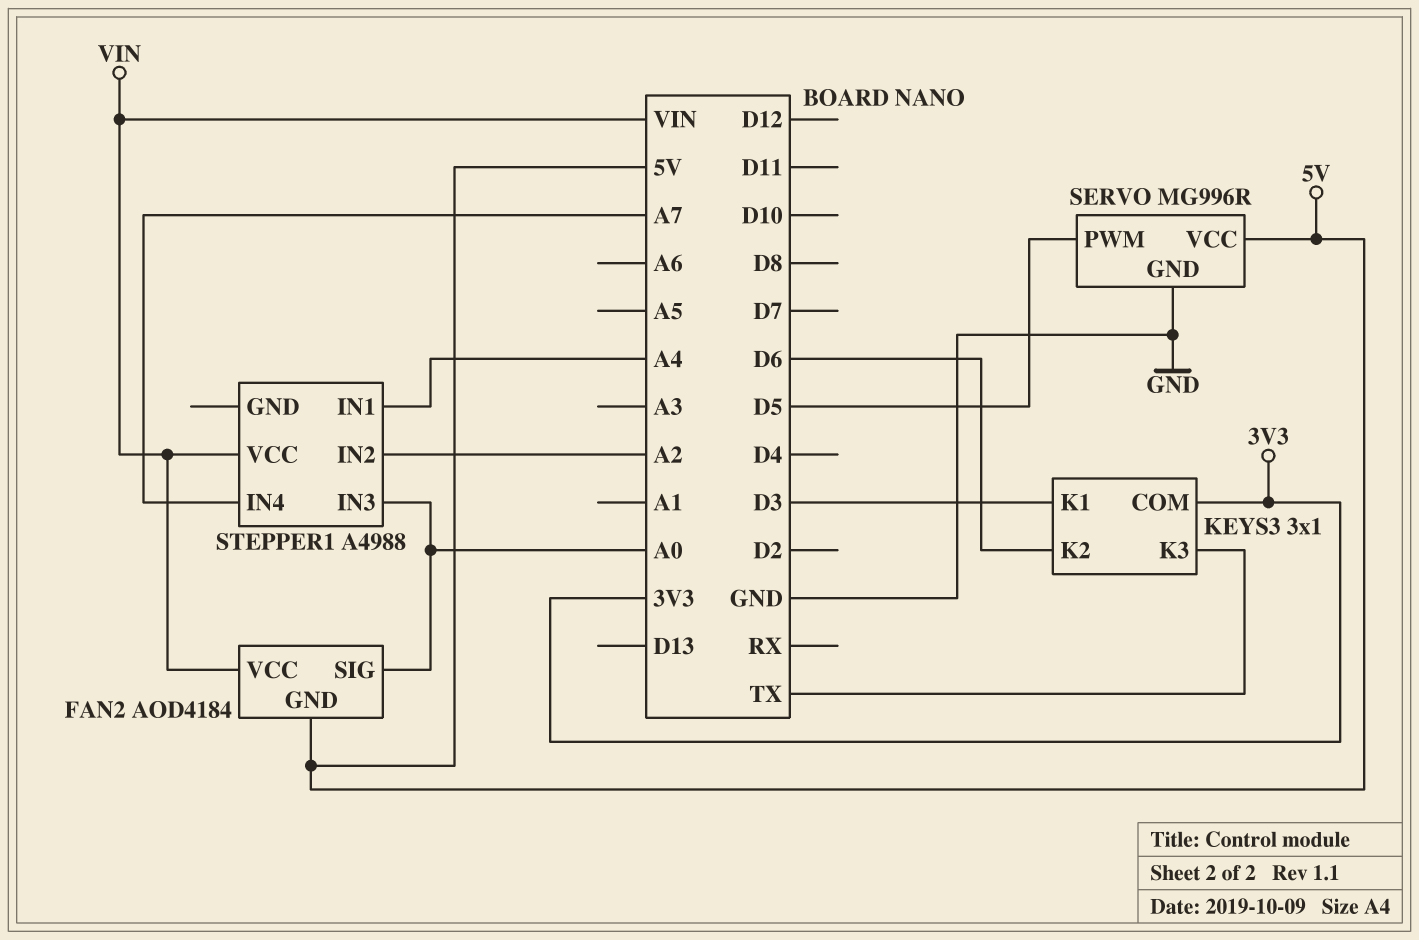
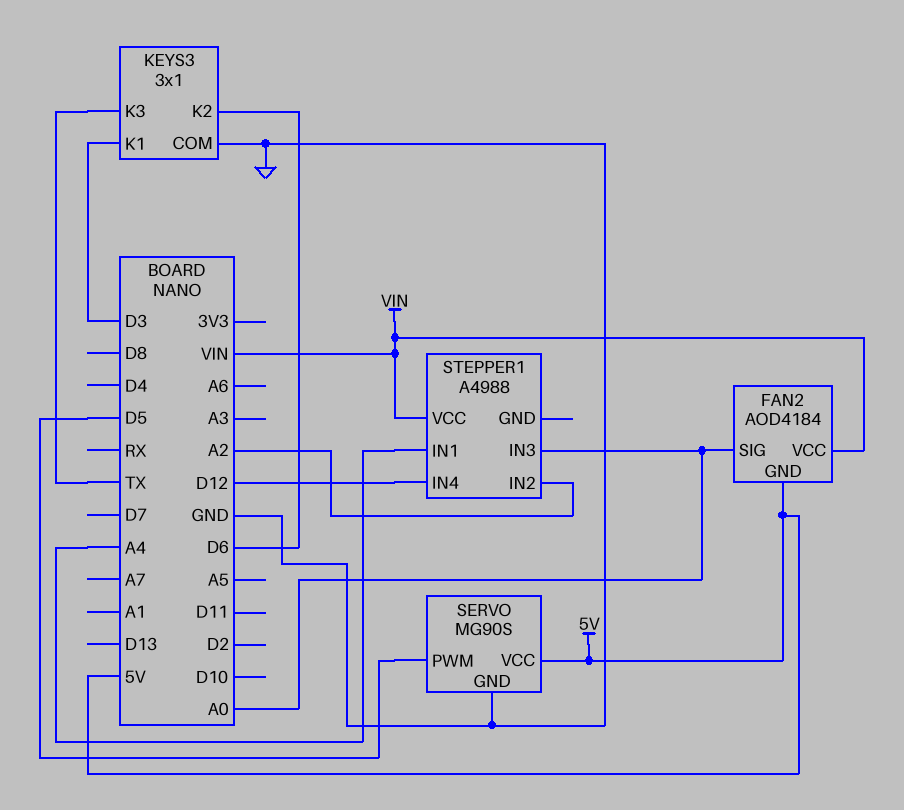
KEYS3 pin COM: 3V3 -> GND
SERVO: MG996R -> MG90S
STEPPER1 pin IN4: A7 -> D12

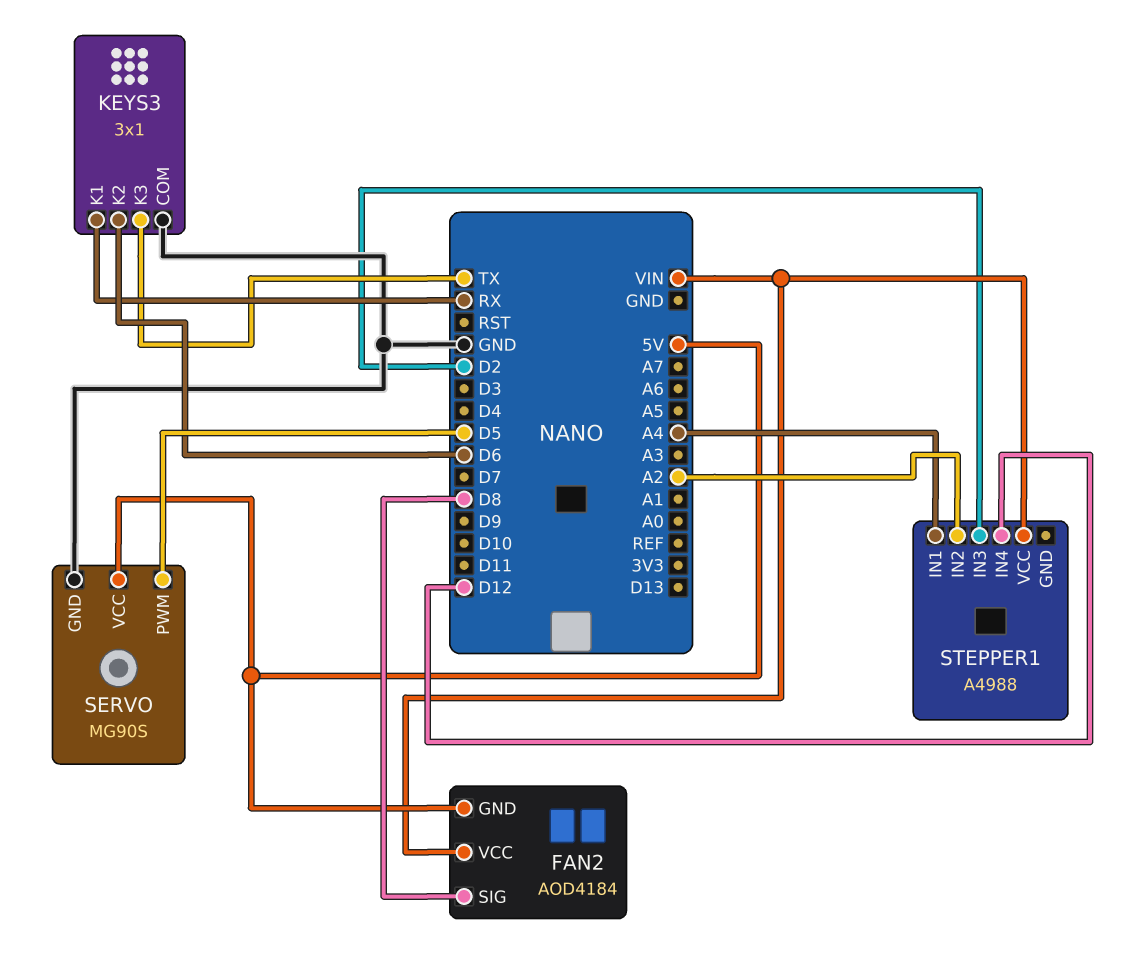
FAN2 pin SIG: A0 -> D8
KEYS3 pin K1: D3 -> RX
STEPPER1 pin IN3: A0 -> D2

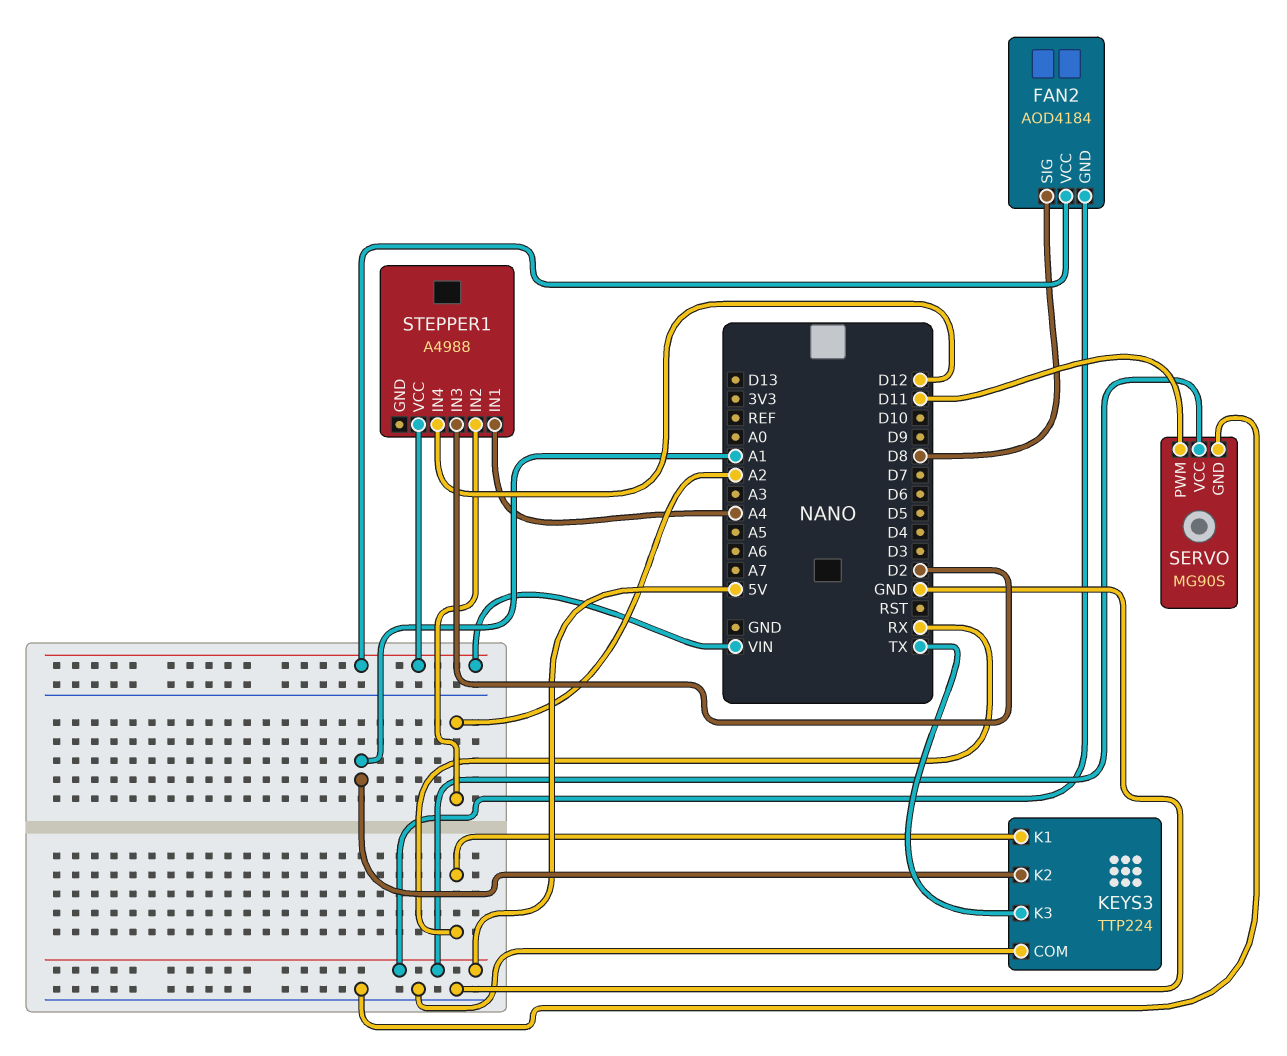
KEYS3: 3x1 -> TTP224
KEYS3 pin K2: D6 -> A1
SERVO pin PWM: D5 -> D11

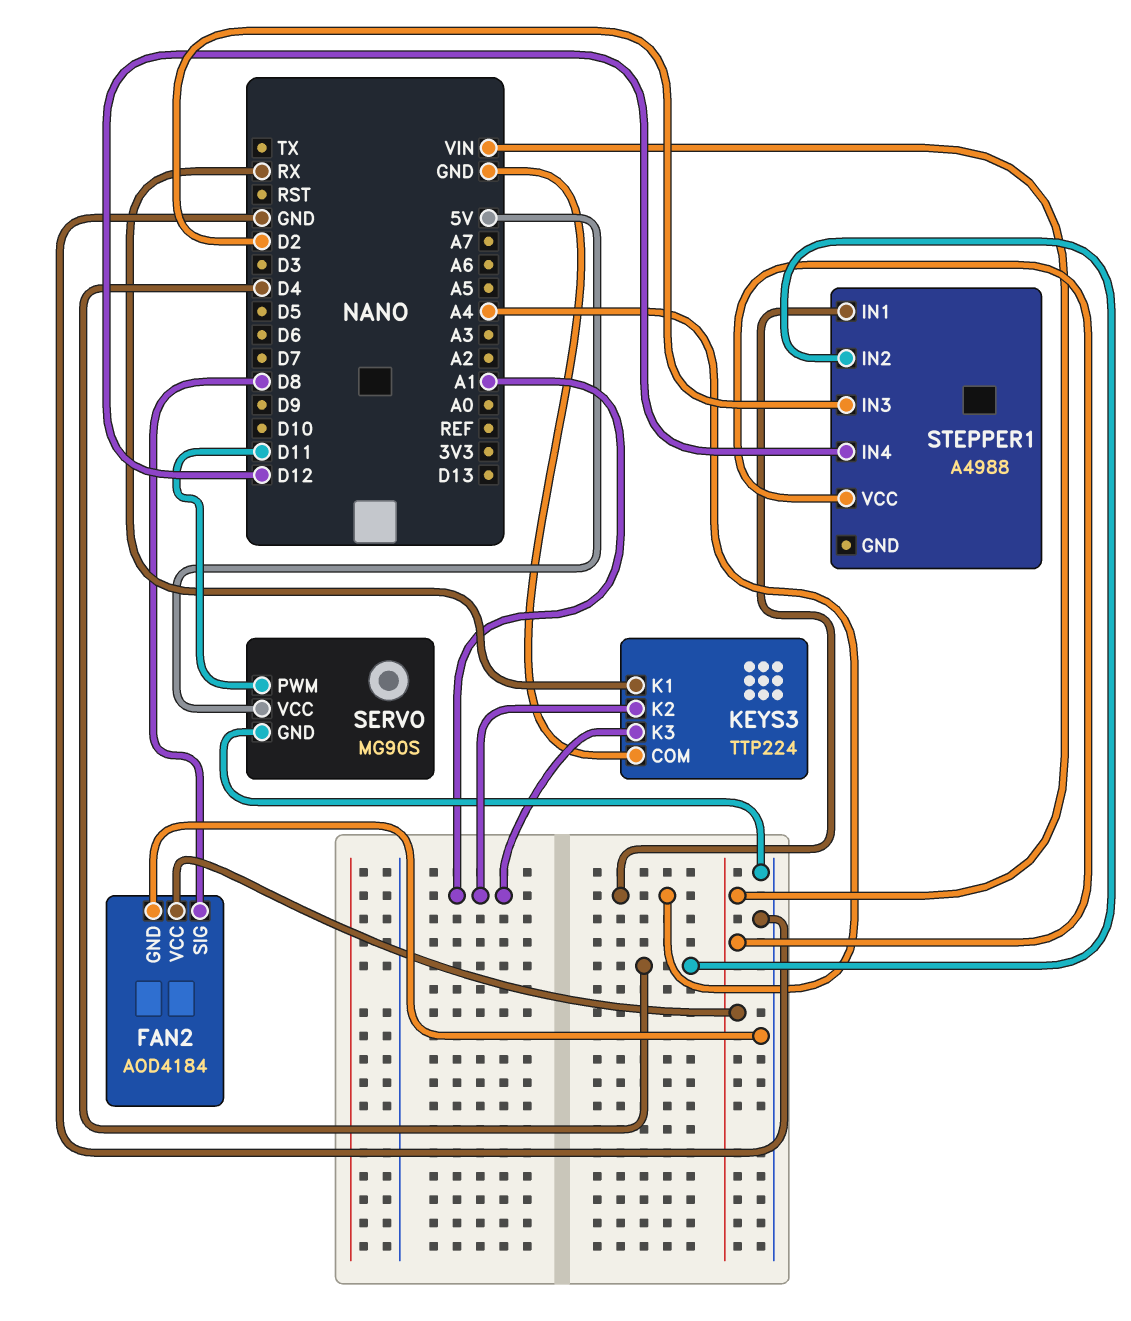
FAN2 pin GND: 5V -> GND
KEYS3 pin K3: TX -> A1
STEPPER1 pin IN2: A2 -> D4

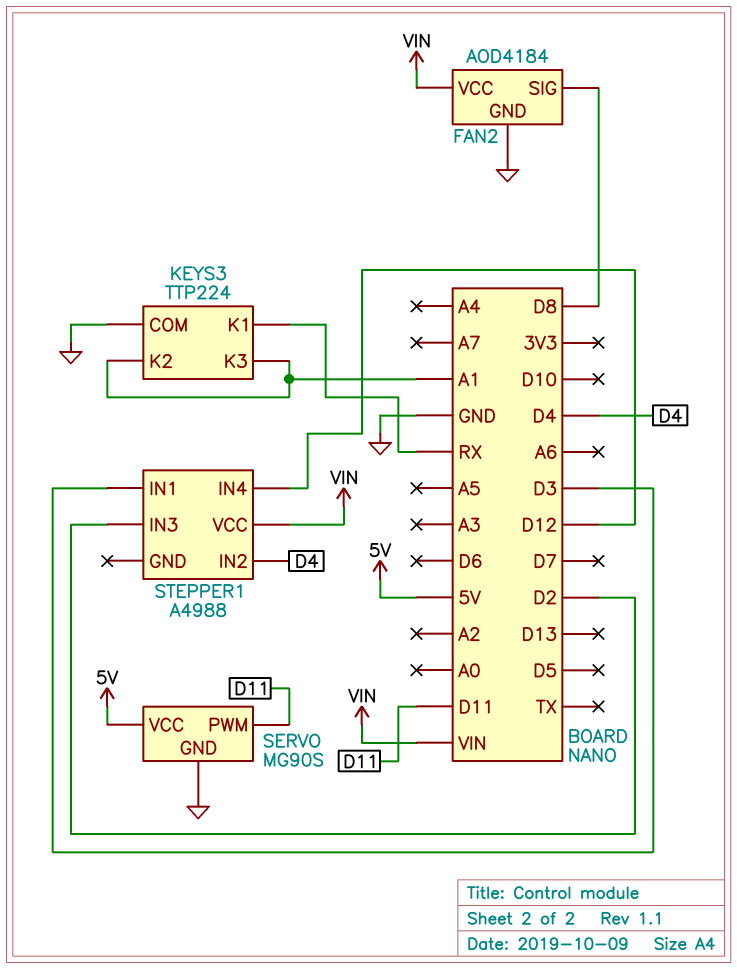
STEPPER1 pin IN1: A4 -> D3

